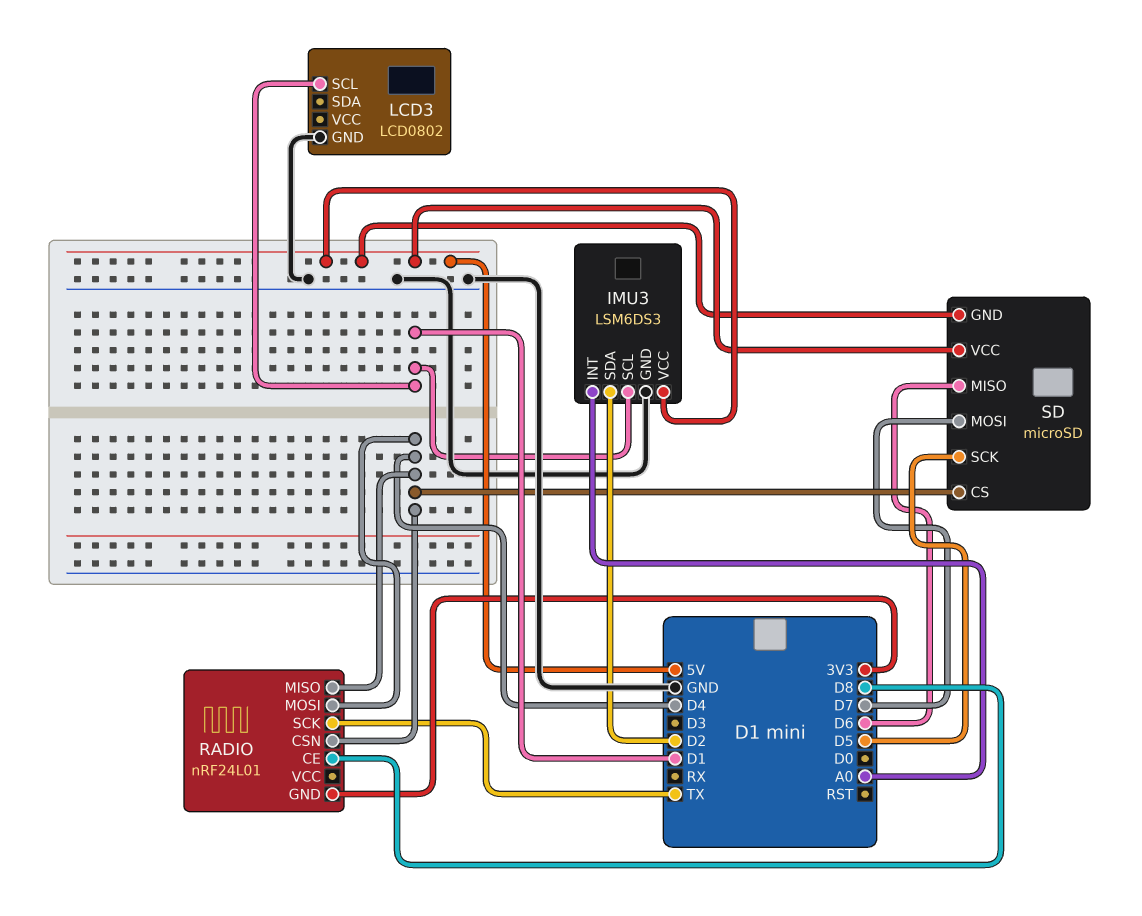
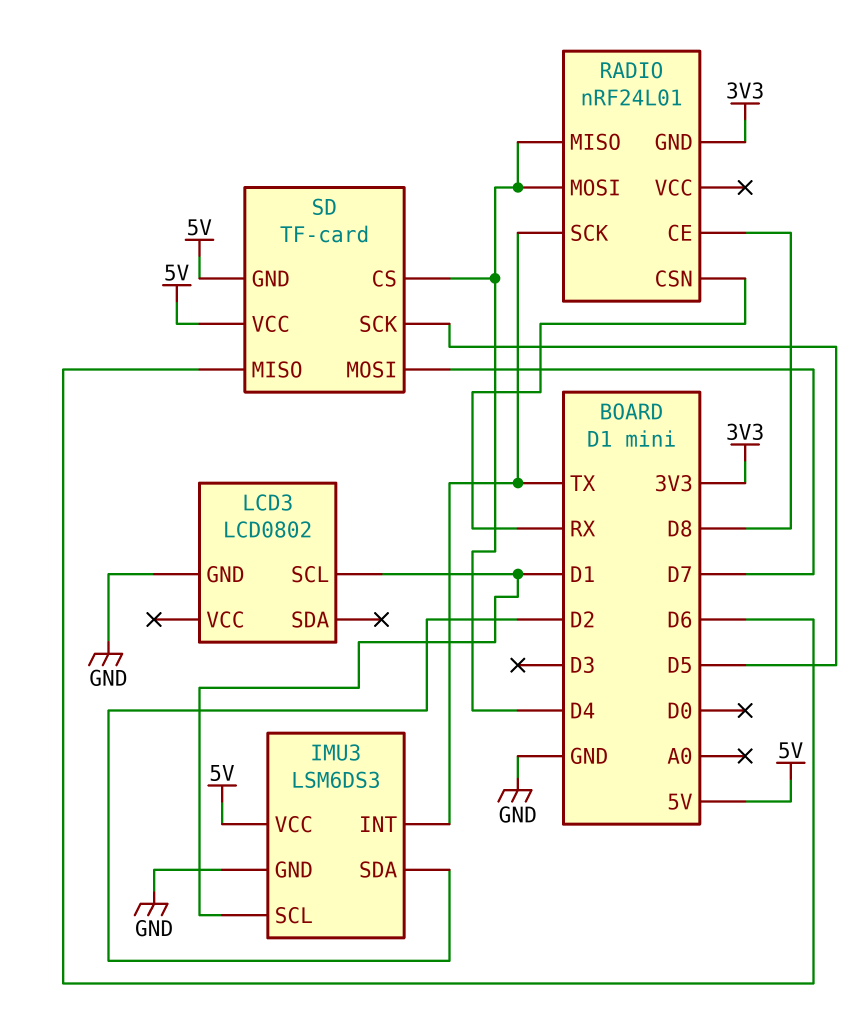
IMU3 pin INT: A0 -> TX
RADIO pin CSN: D4 -> RX
SD: microSD -> TF-card

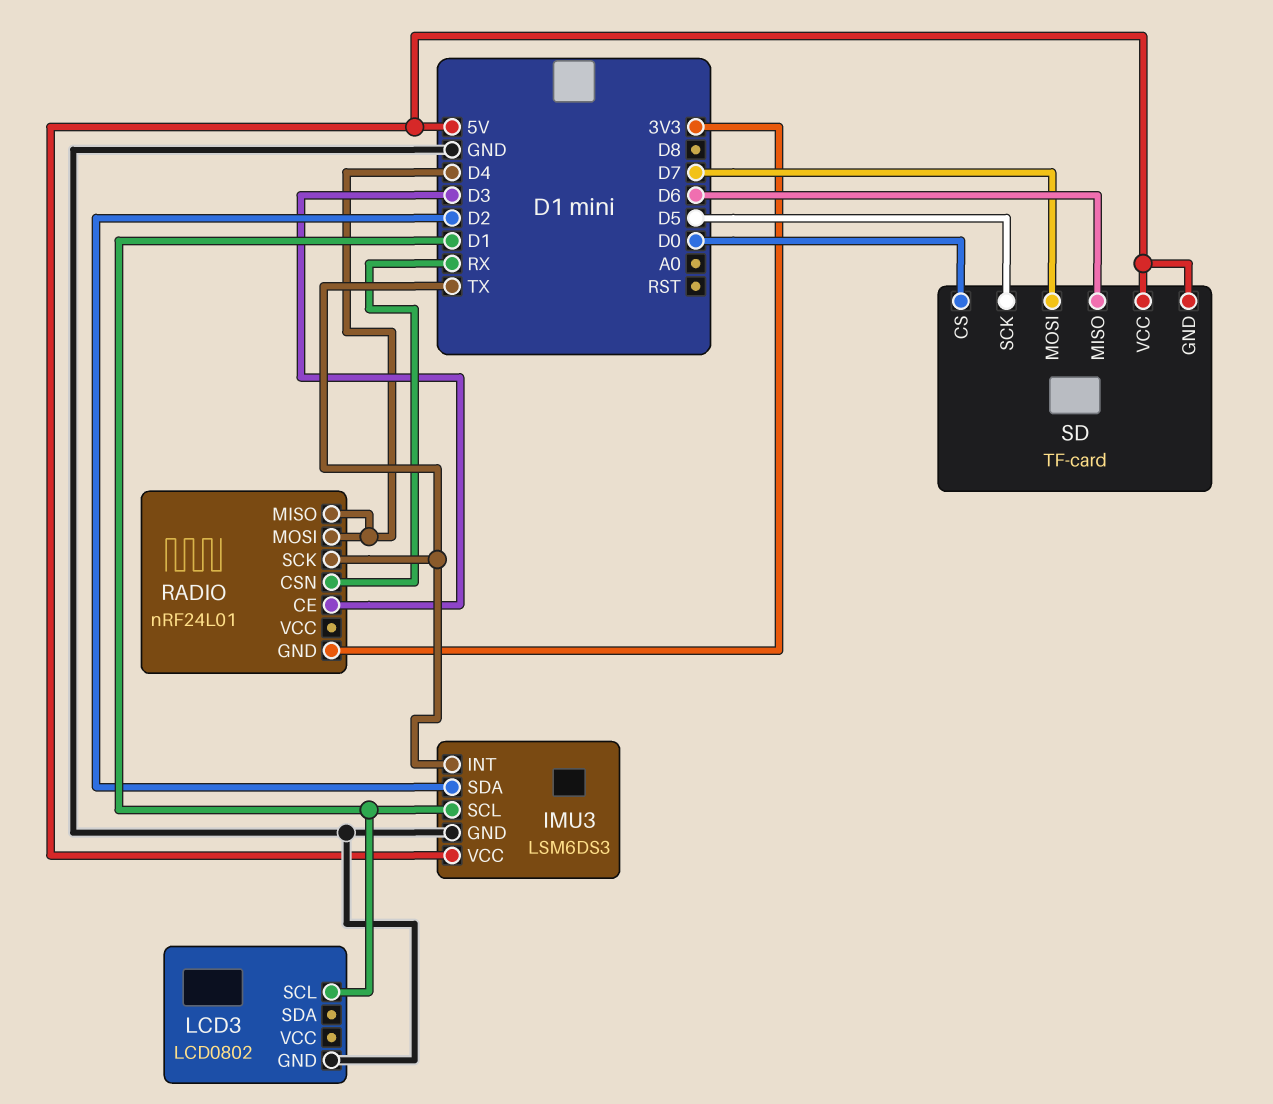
RADIO pin CE: D8 -> D3
SD pin CS: D4 -> D0

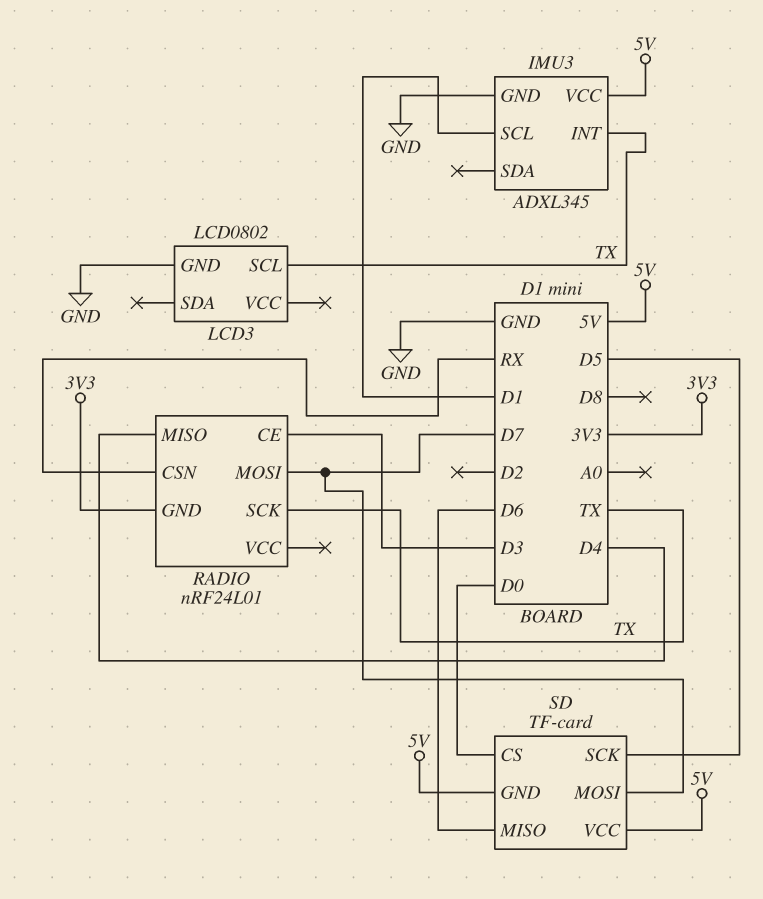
IMU3: LSM6DS3 -> ADXL345
IMU3 pin SDA: D2 -> none
LCD3 pin SCL: D1 -> TX
RADIO pin MOSI: D4 -> D7

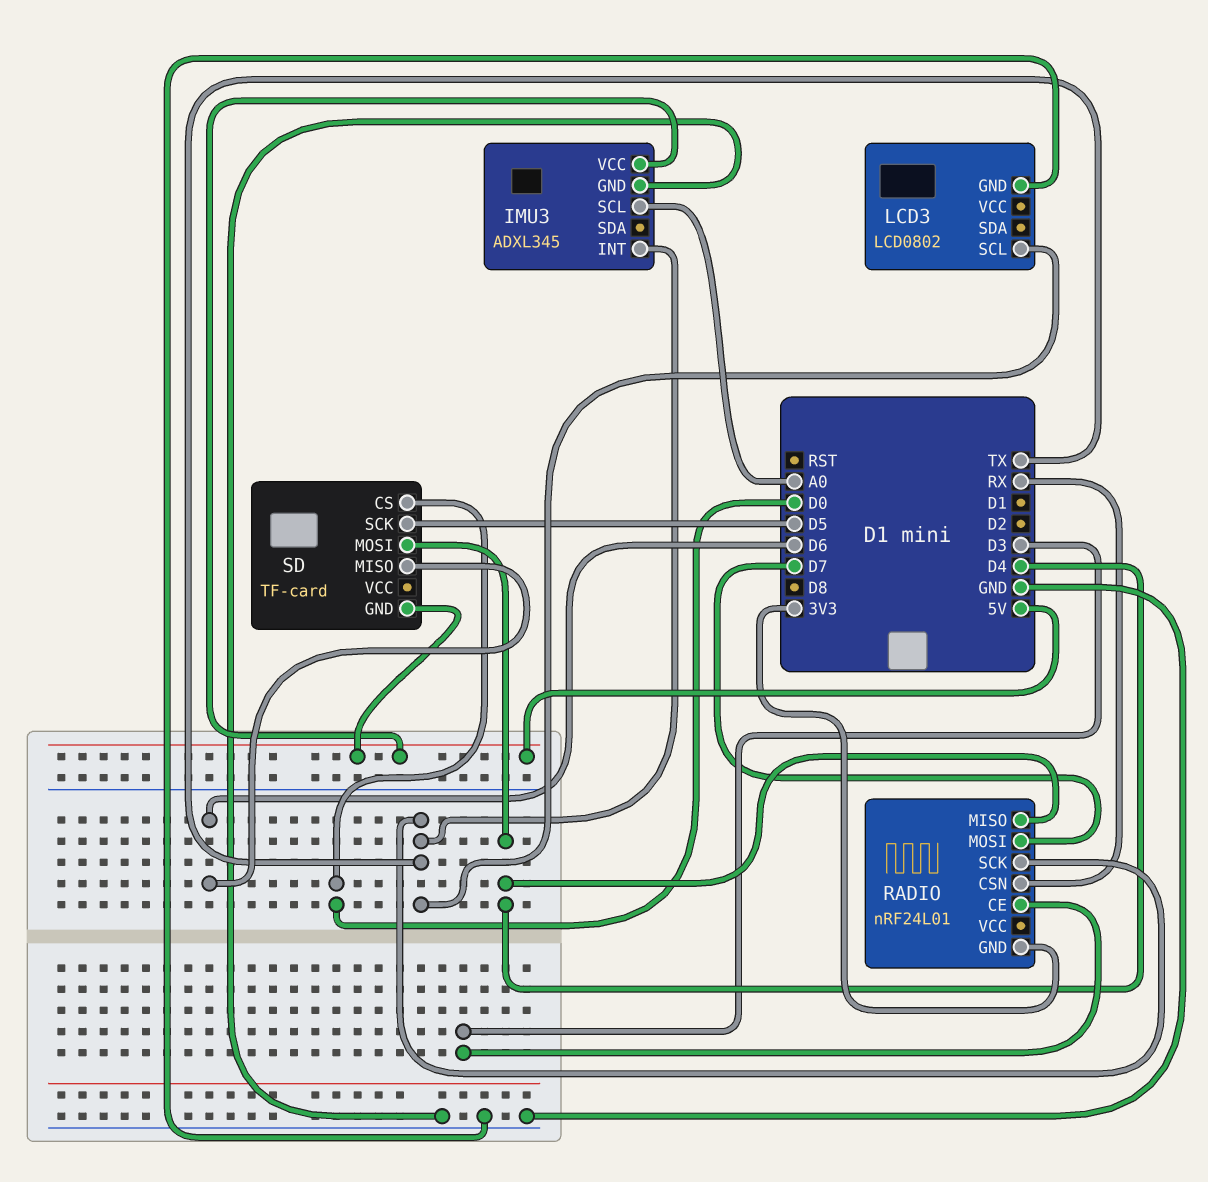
IMU3 pin SCL: D1 -> A0
SD pin MOSI: D7 -> D4
SD pin VCC: 5V -> none

